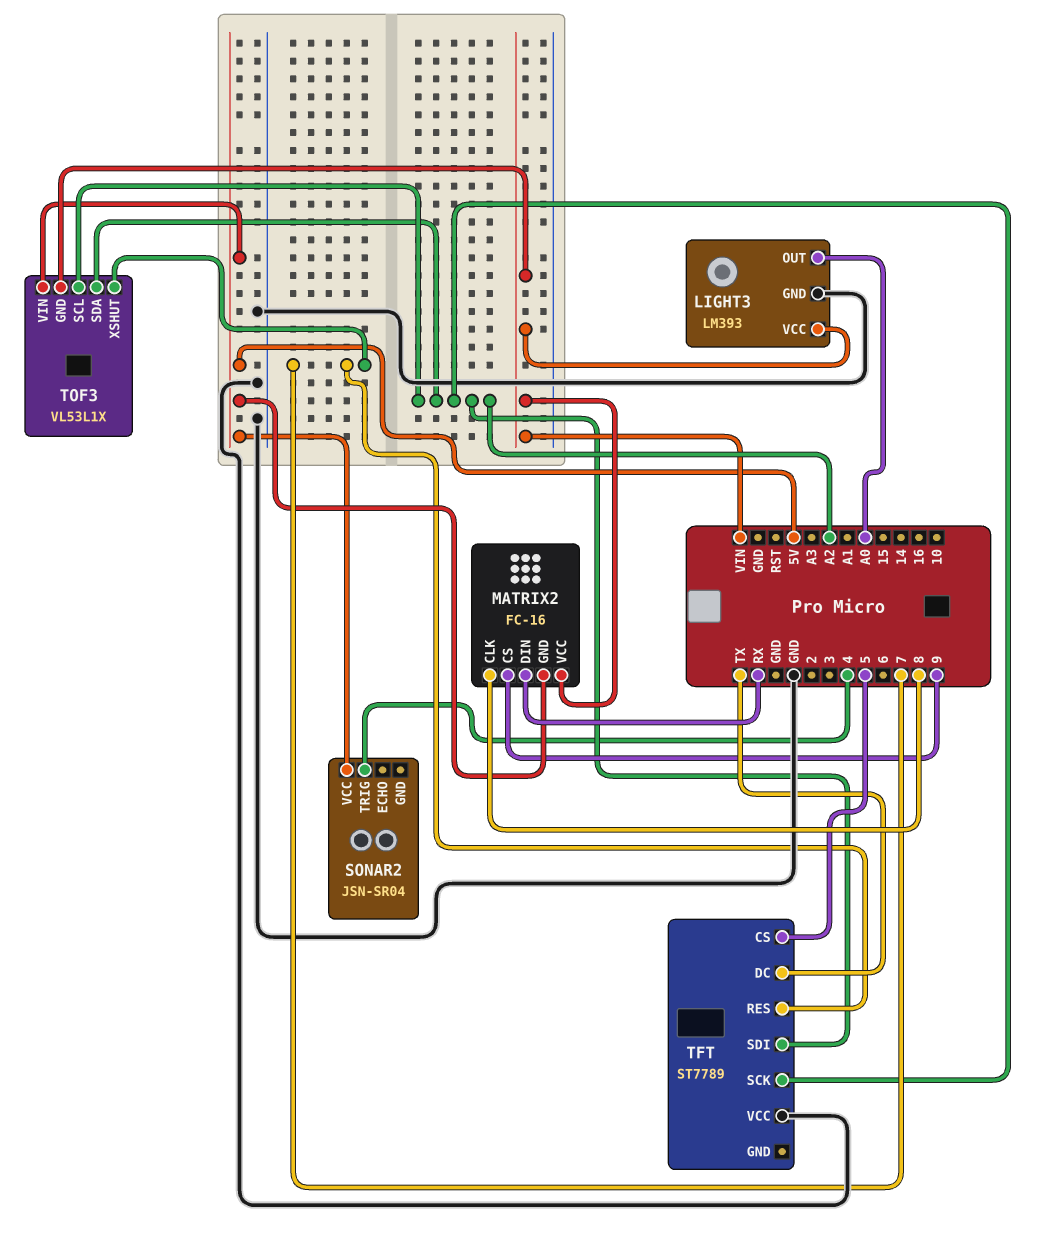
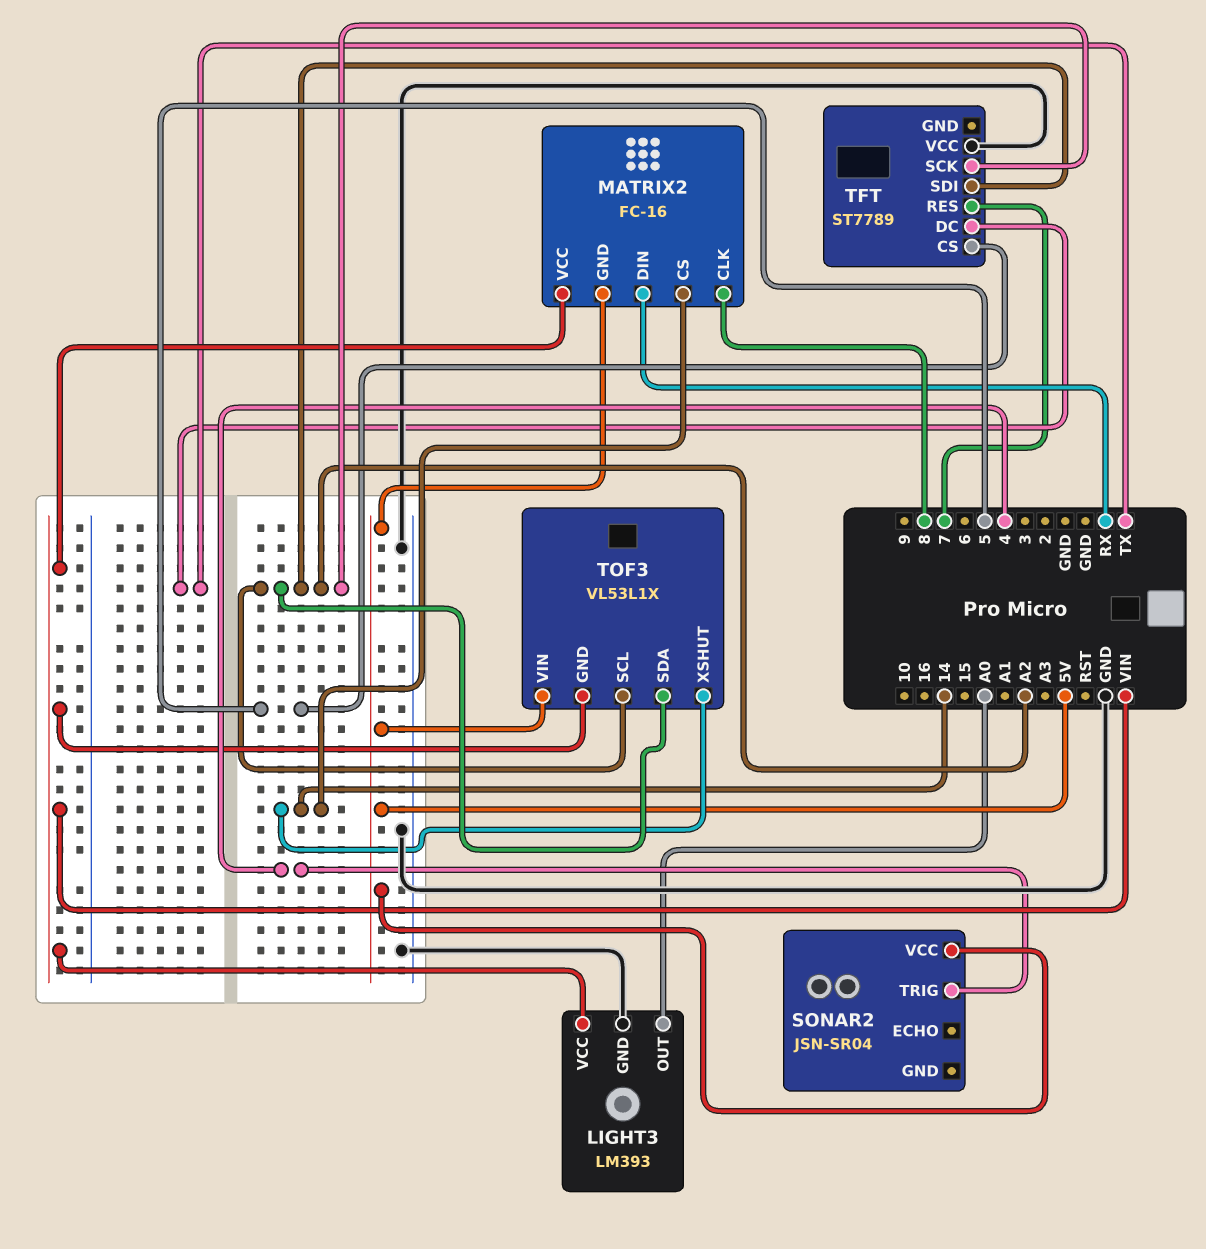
MATRIX2 pin CS: 9 -> 14
TOF3 pin XSHUT: 7 -> 14

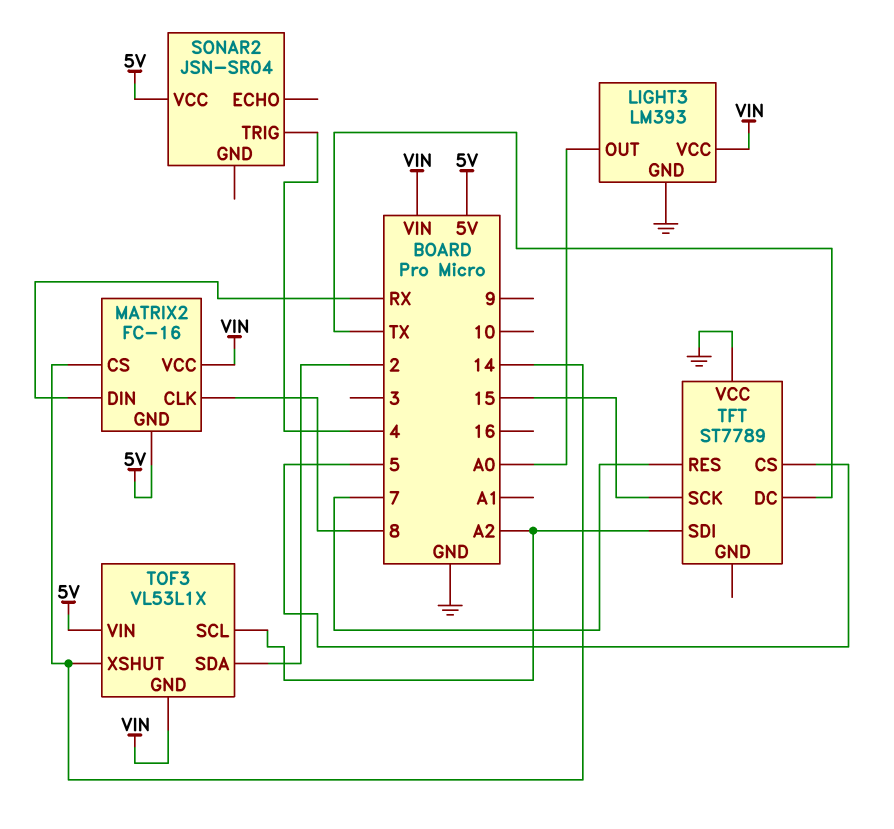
TFT pin SCK: A2 -> 15
TOF3 pin SDA: A2 -> 2

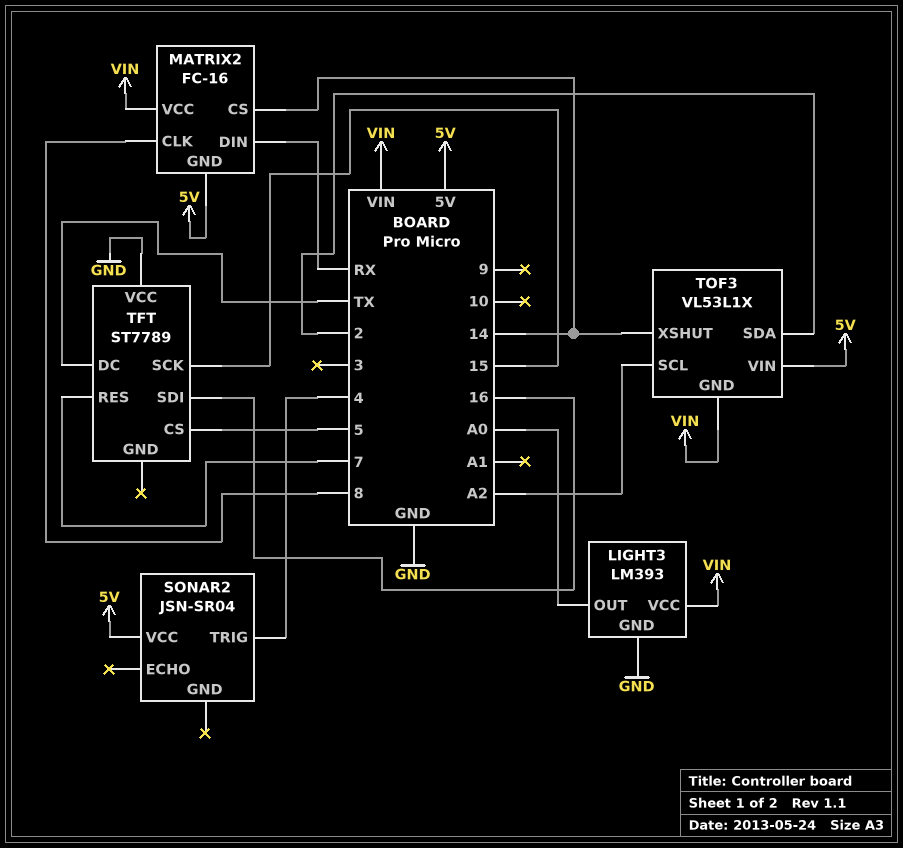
TFT pin SDI: A2 -> 16

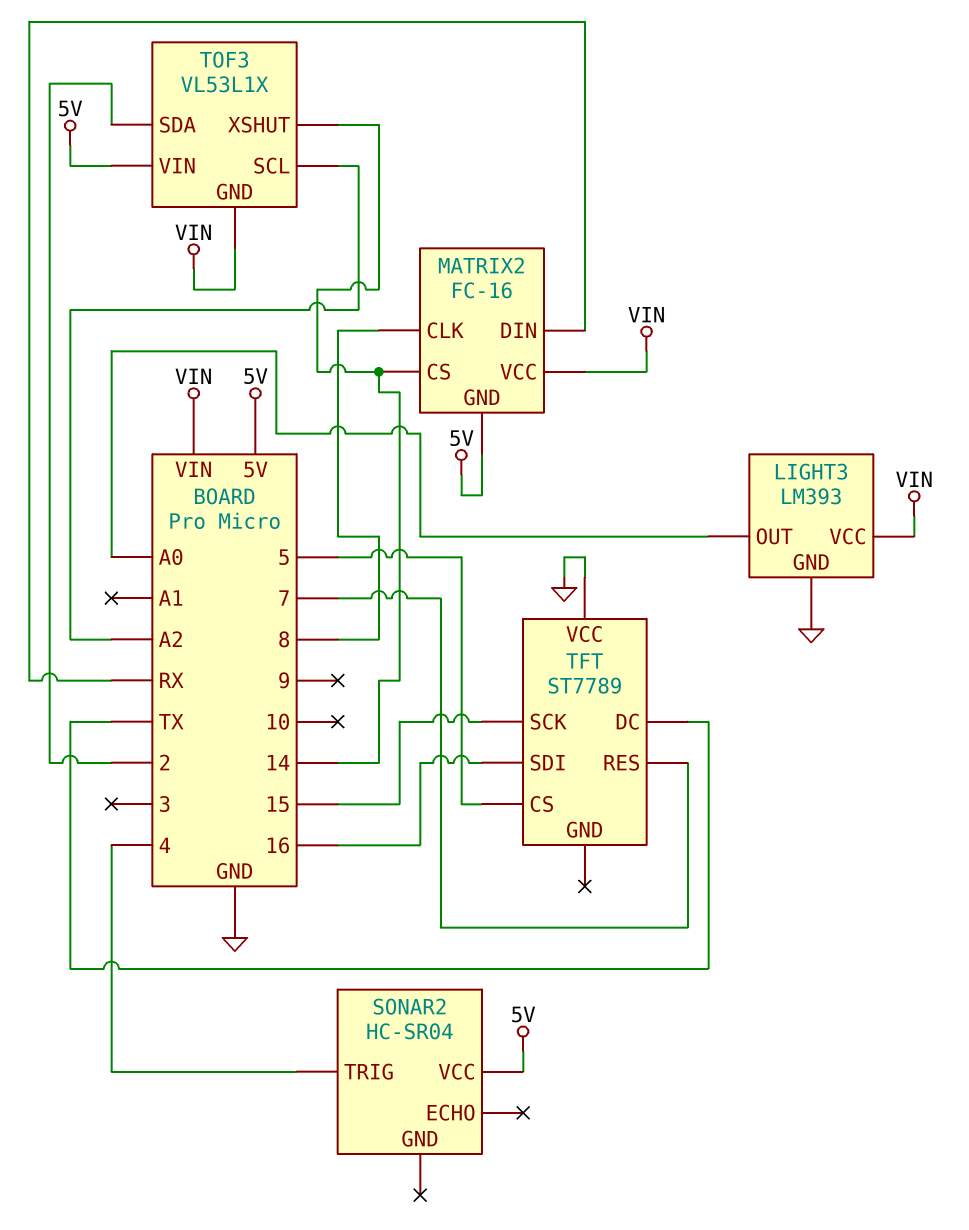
SONAR2: JSN-SR04 -> HC-SR04

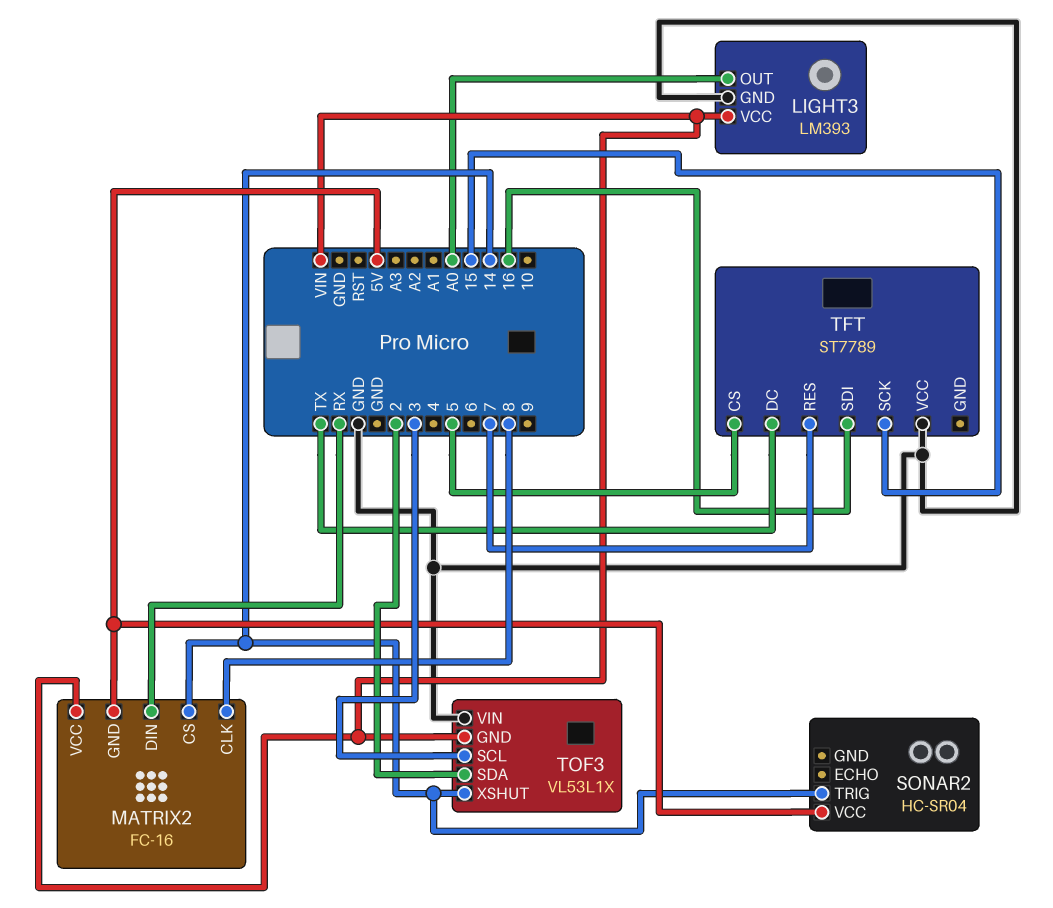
SONAR2 pin TRIG: 4 -> 14
TOF3 pin SCL: A2 -> 3
TOF3 pin VIN: 5V -> GND

